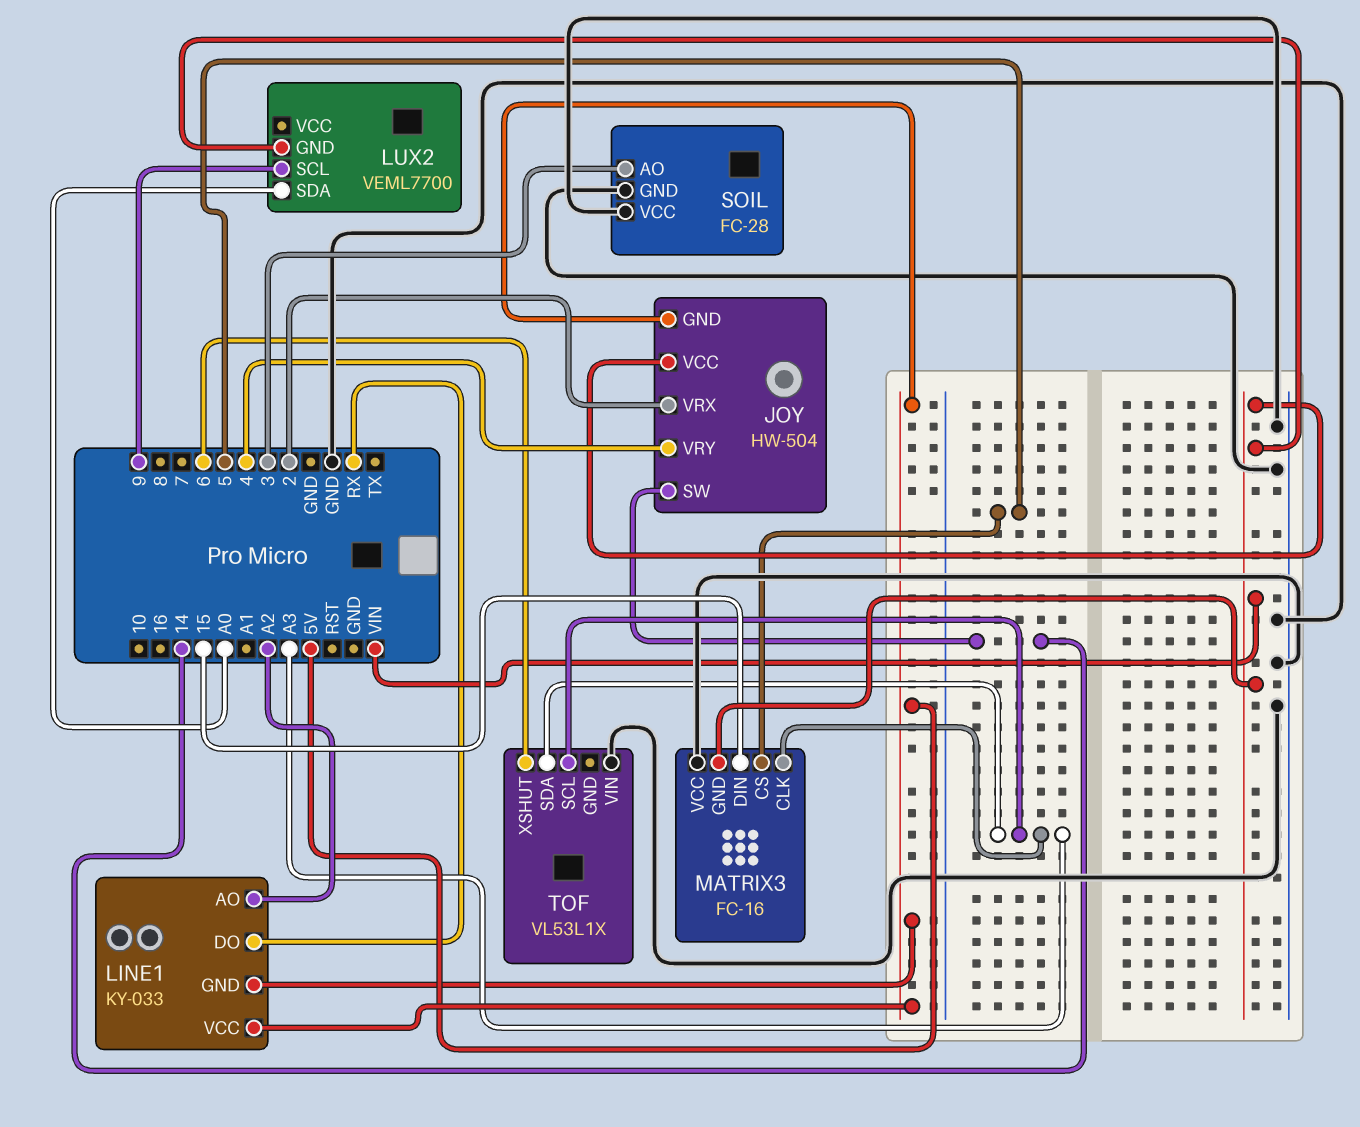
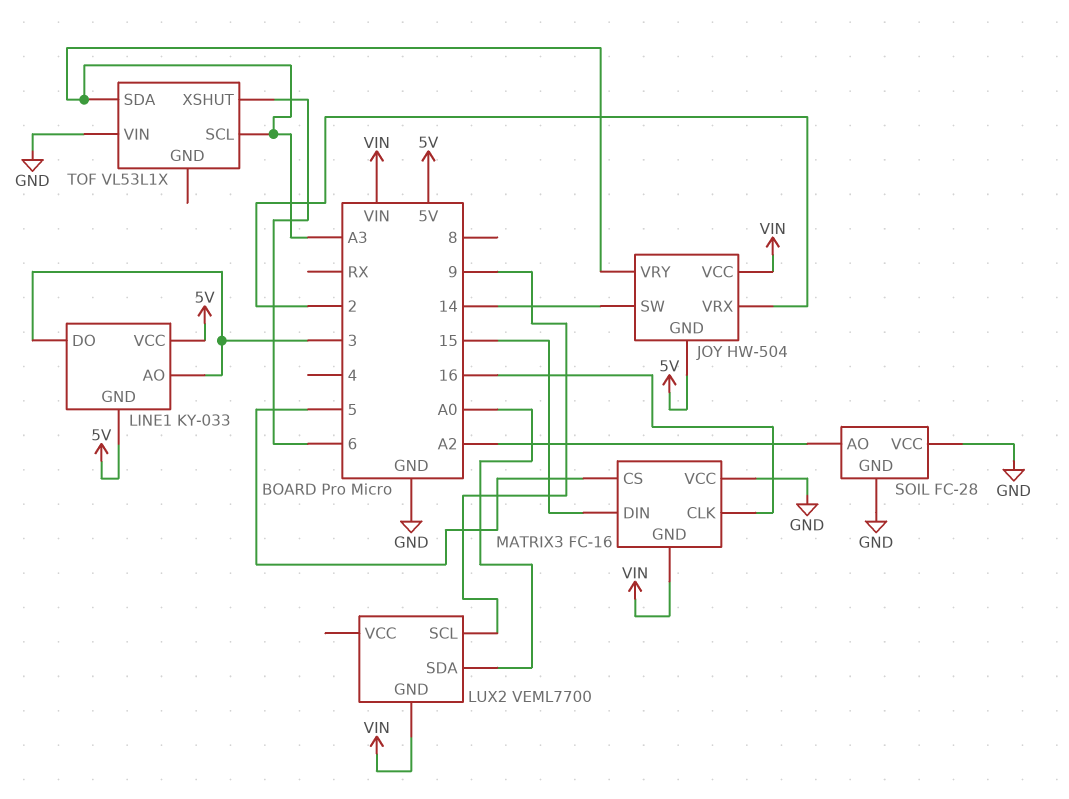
JOY pin VRY: 4 -> A3
LINE1 pin AO: A2 -> 3
LINE1 pin DO: RX -> 3
MATRIX3 pin CLK: A3 -> 16
SOIL pin AO: 3 -> A2

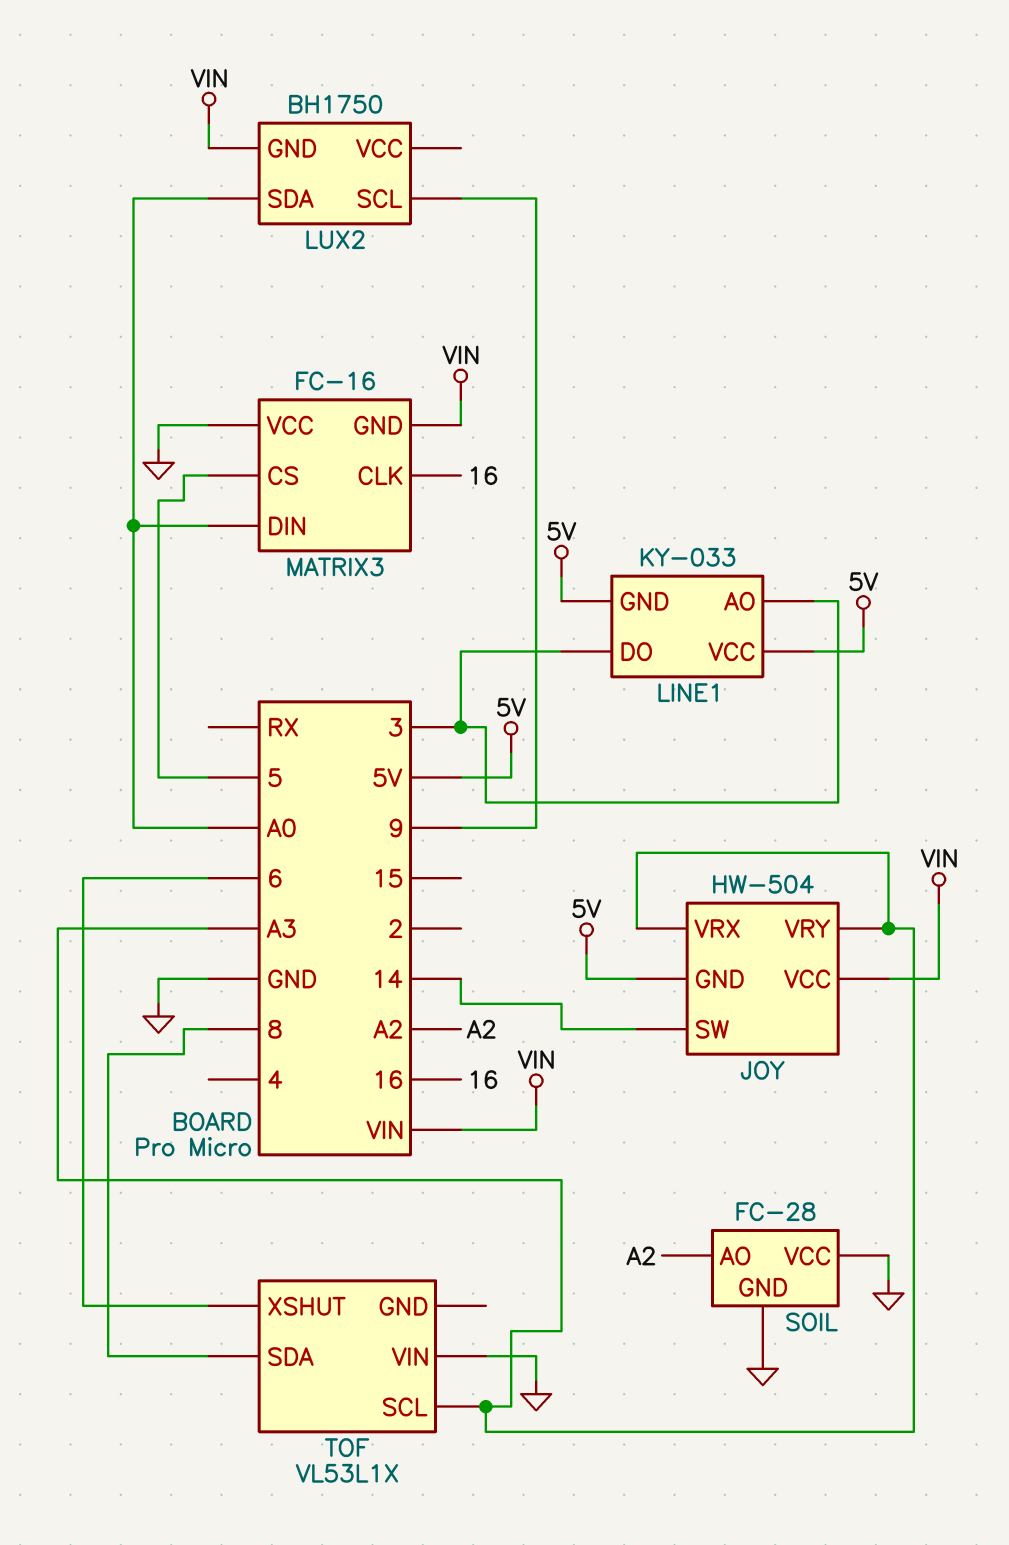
JOY pin VRX: 2 -> A3
LUX2: VEML7700 -> BH1750
MATRIX3 pin DIN: 15 -> A0
TOF pin SDA: A3 -> 8

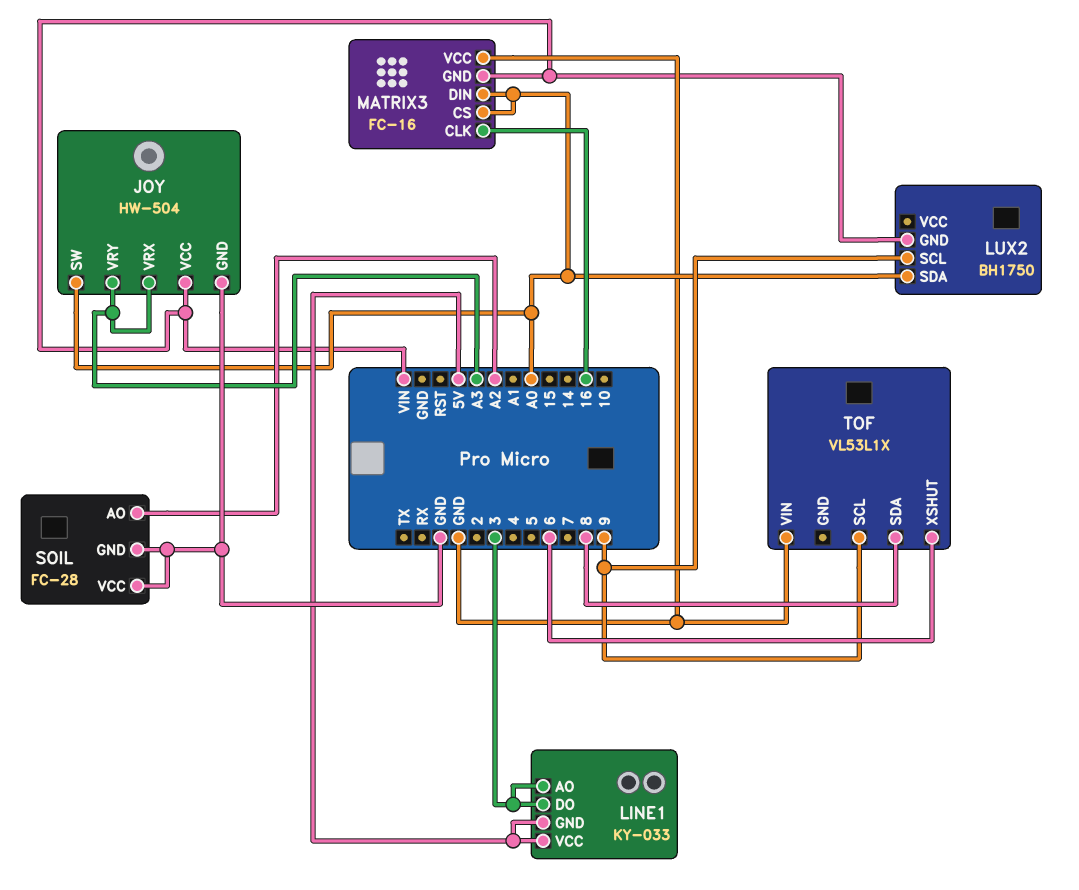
JOY pin GND: 5V -> GND
JOY pin SW: 14 -> A0
MATRIX3 pin CS: 5 -> A0
TOF pin SCL: A3 -> 9

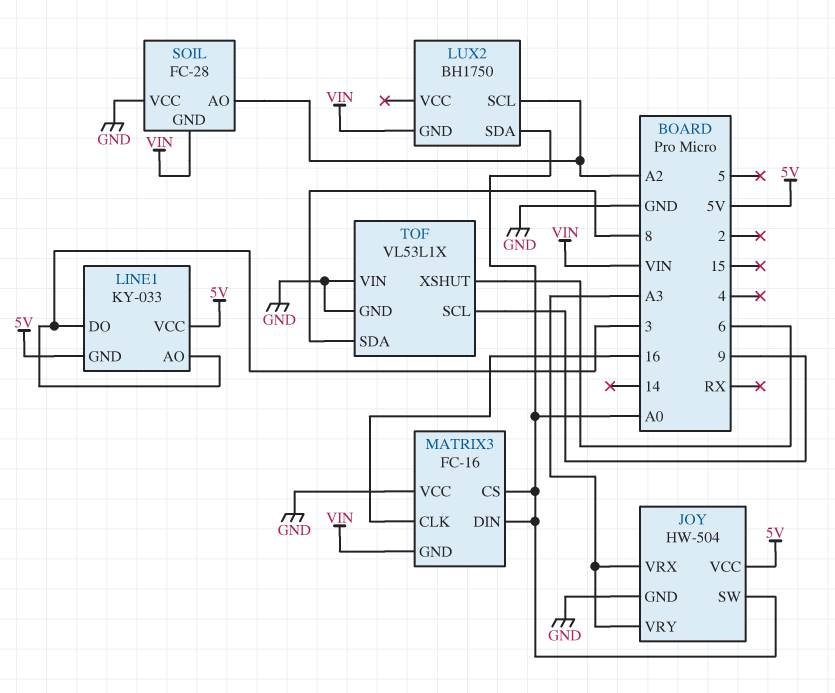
JOY pin VCC: VIN -> 5V
LUX2 pin SCL: 9 -> A2
SOIL pin GND: GND -> VIN
TOF pin GND: none -> GND

